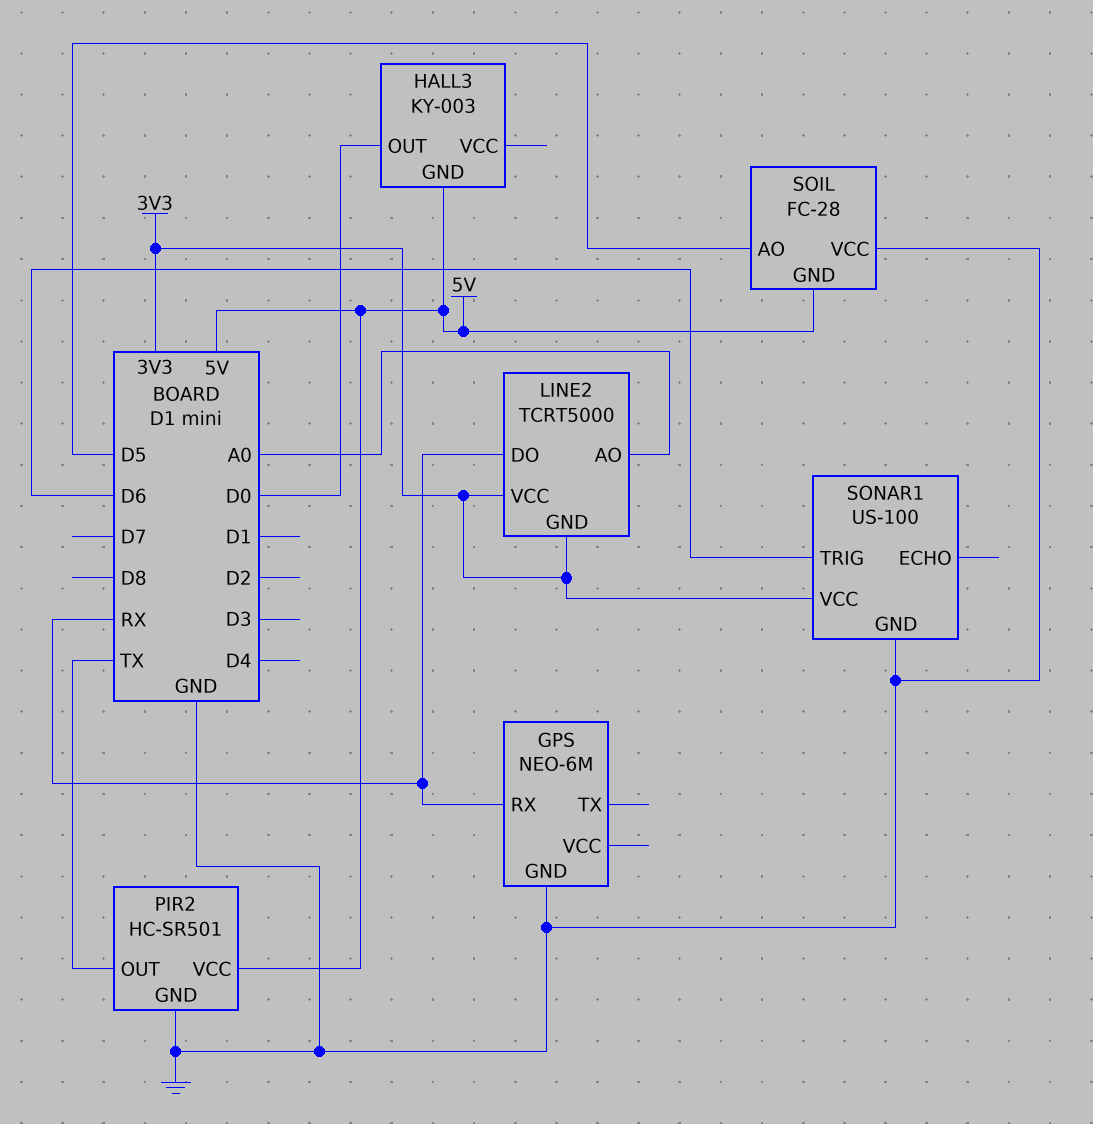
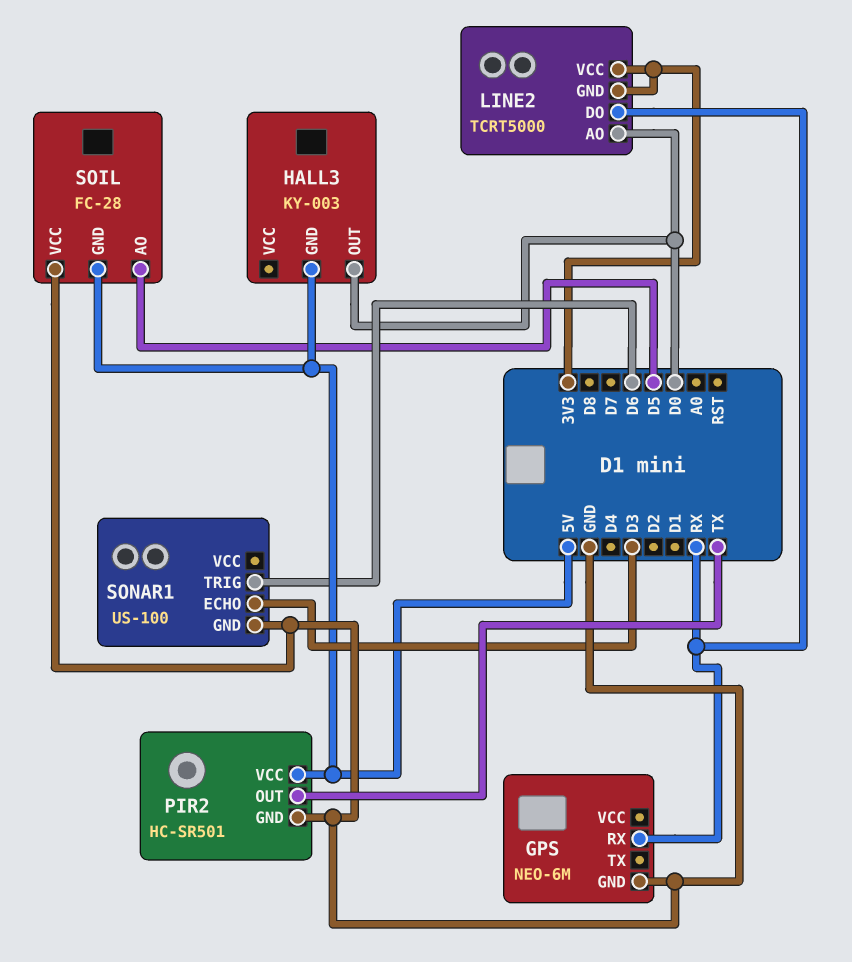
LINE2 pin AO: A0 -> D0
SONAR1 pin ECHO: none -> D3
SONAR1 pin VCC: 3V3 -> none

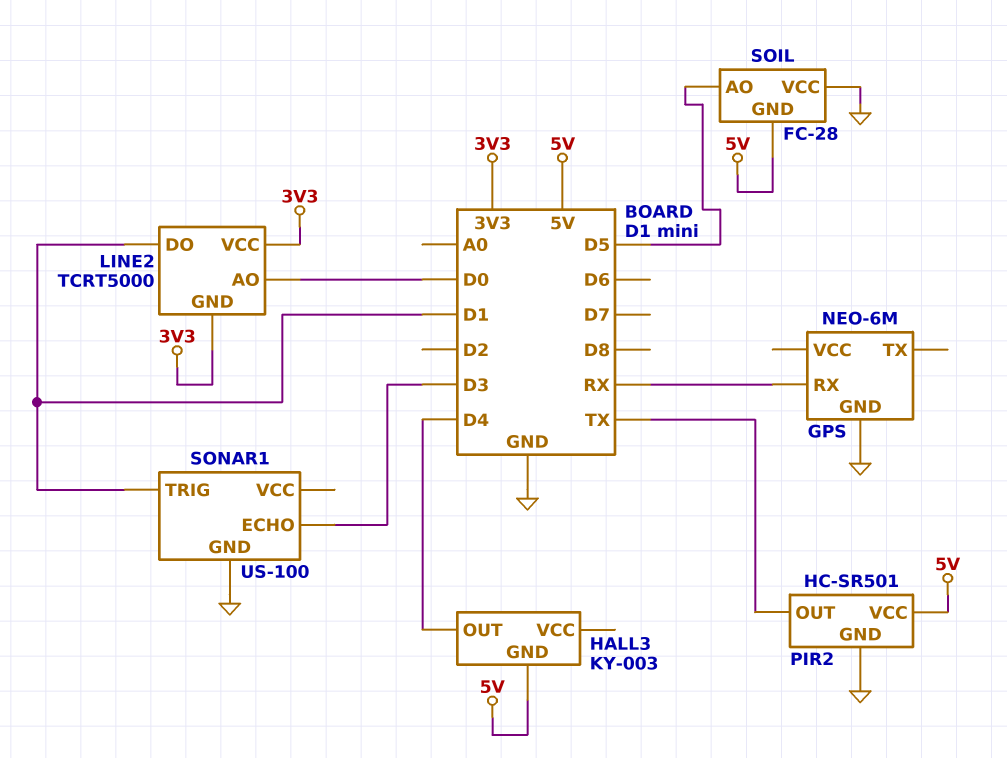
HALL3 pin OUT: D0 -> D4
LINE2 pin DO: RX -> D1
SONAR1 pin TRIG: D6 -> D1

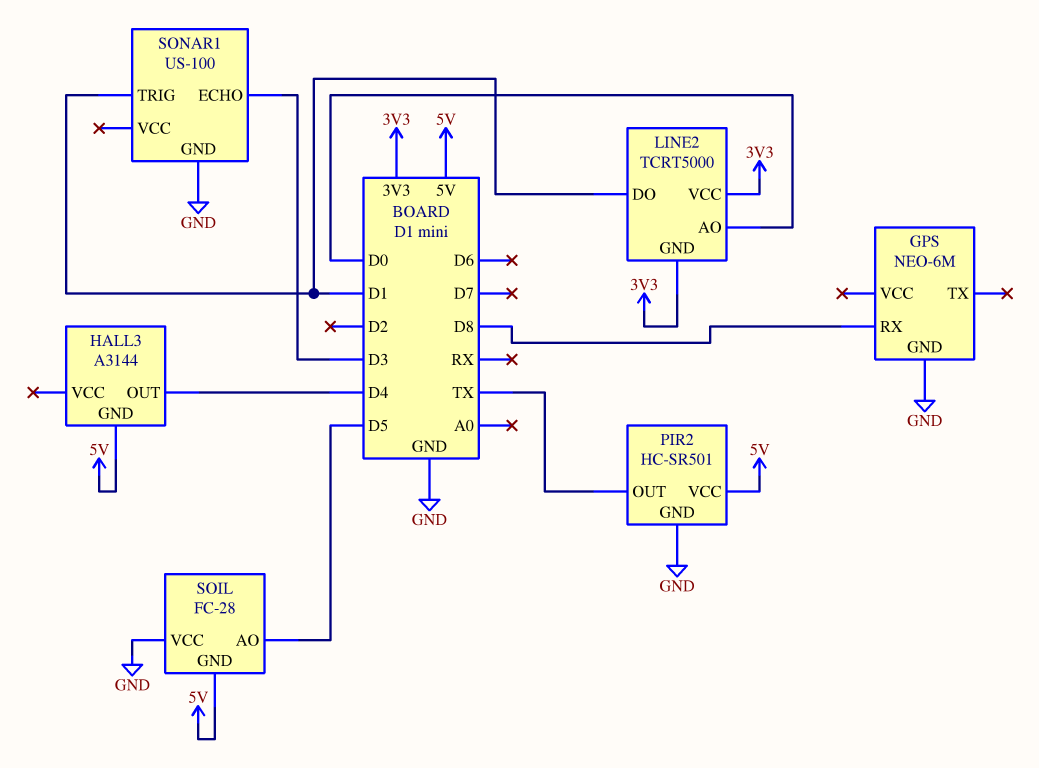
GPS pin RX: RX -> D8
HALL3: KY-003 -> A3144

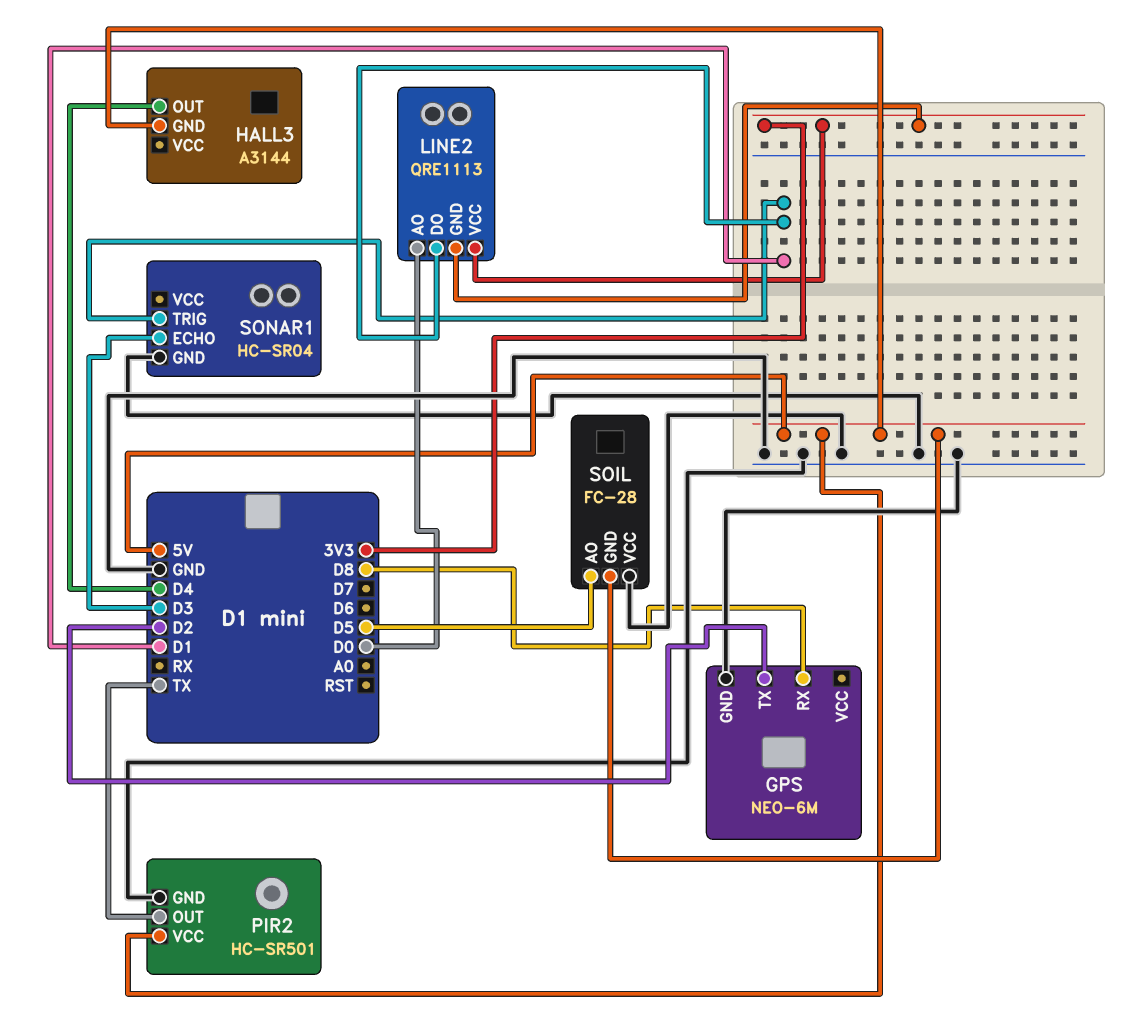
GPS pin TX: none -> D2
LINE2: TCRT5000 -> QRE1113
SONAR1: US-100 -> HC-SR04

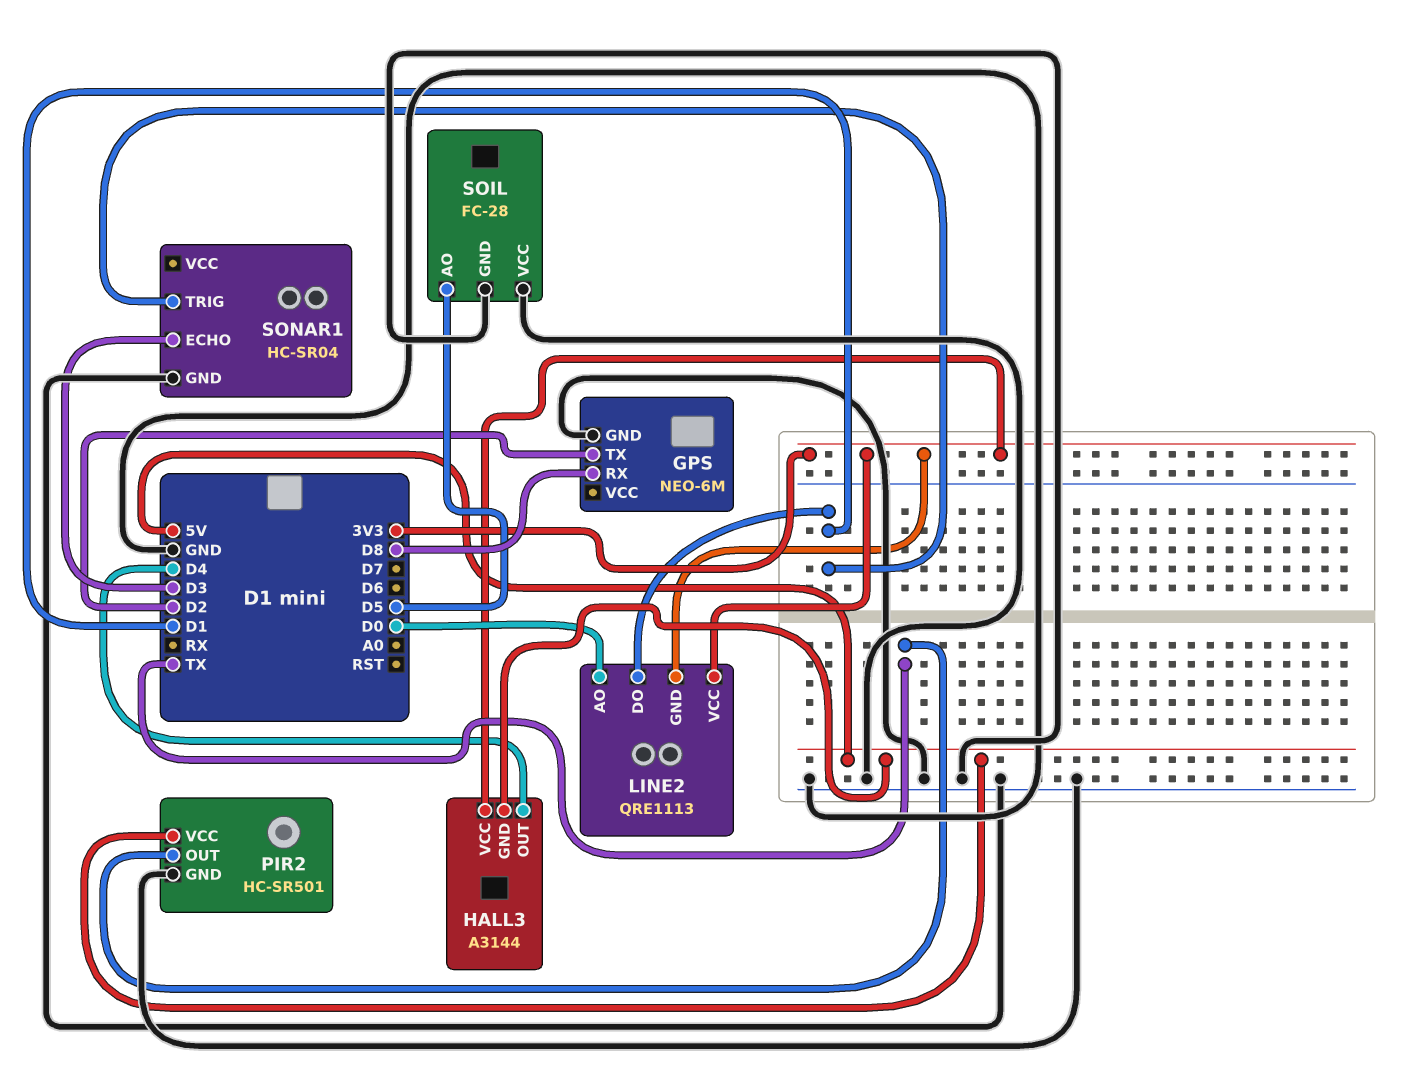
HALL3 pin VCC: none -> 3V3
SOIL pin GND: 5V -> GND

